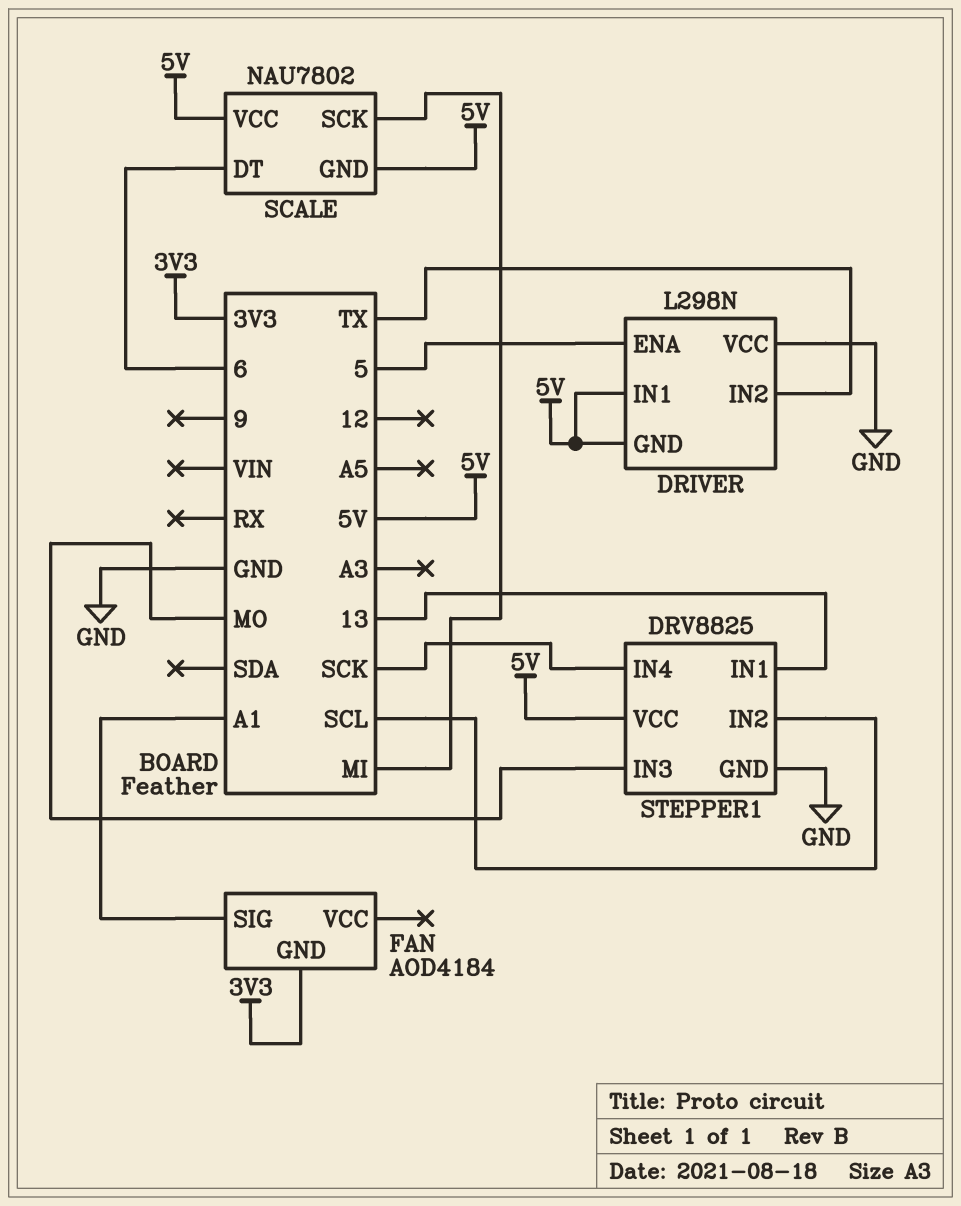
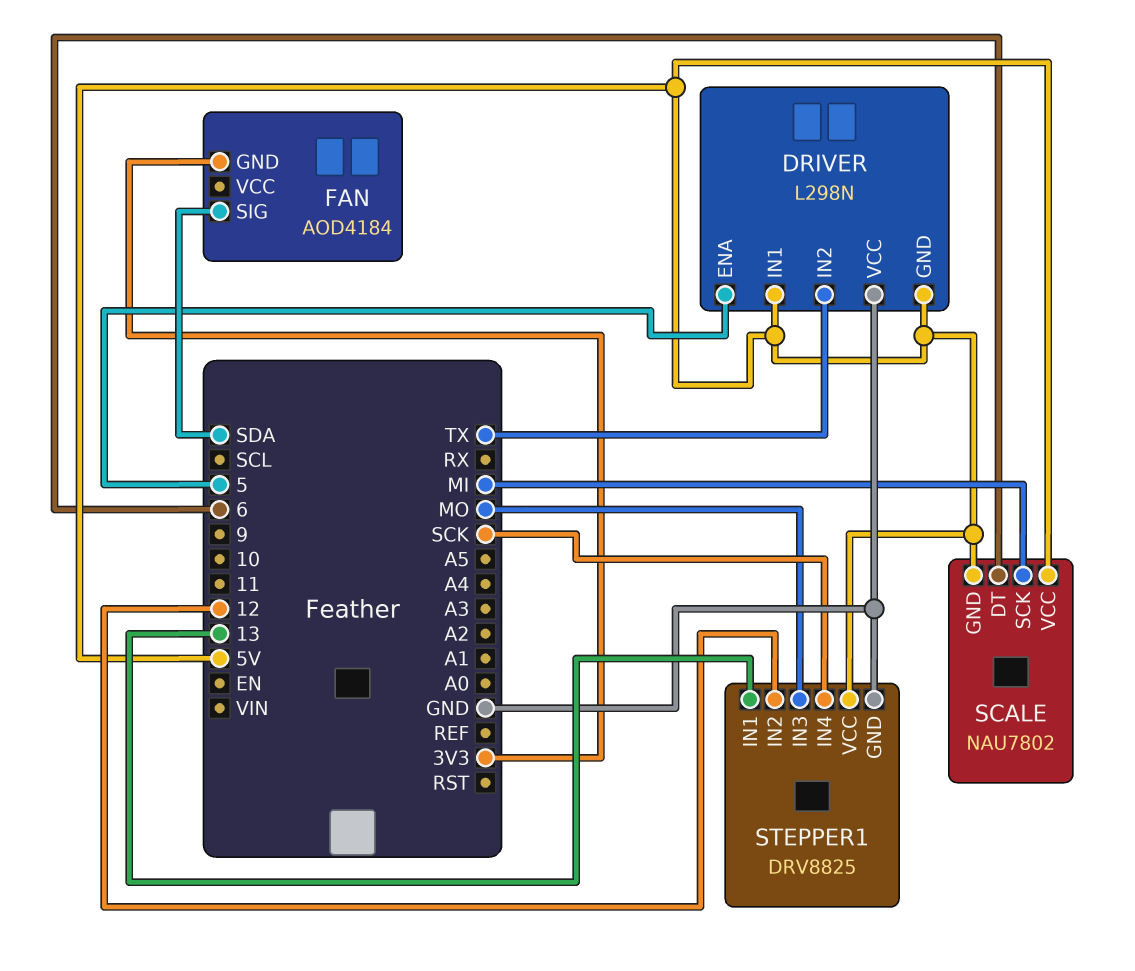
FAN pin SIG: A1 -> SDA
STEPPER1 pin IN2: SCL -> 12

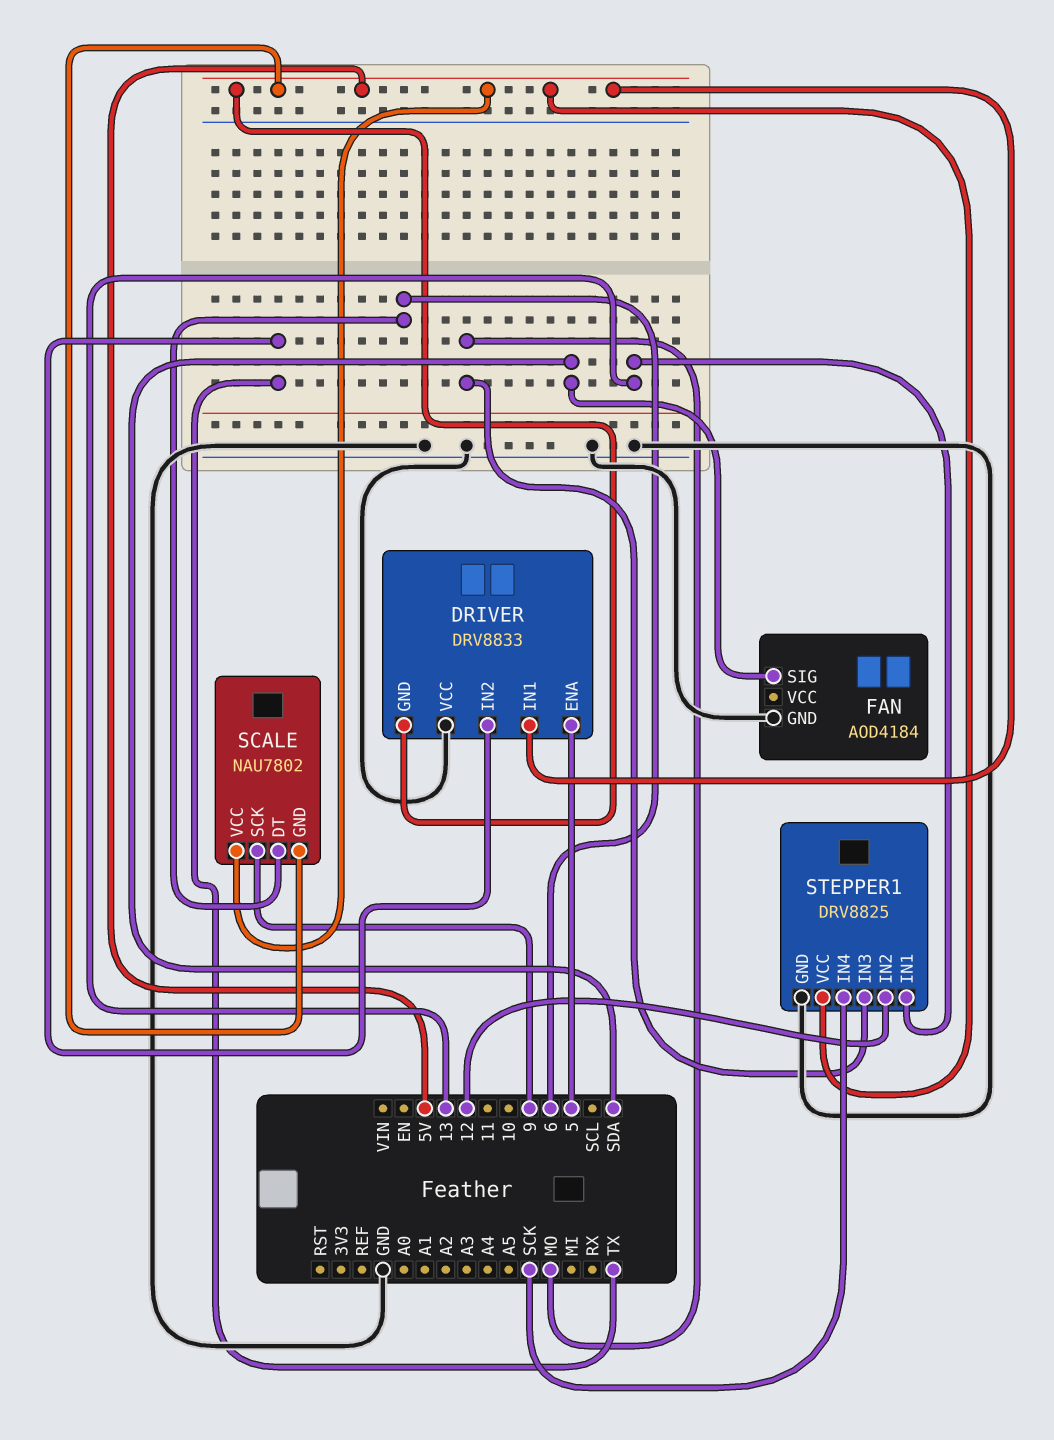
DRIVER: L298N -> DRV8833
FAN pin GND: 3V3 -> GND
SCALE pin SCK: MI -> 9

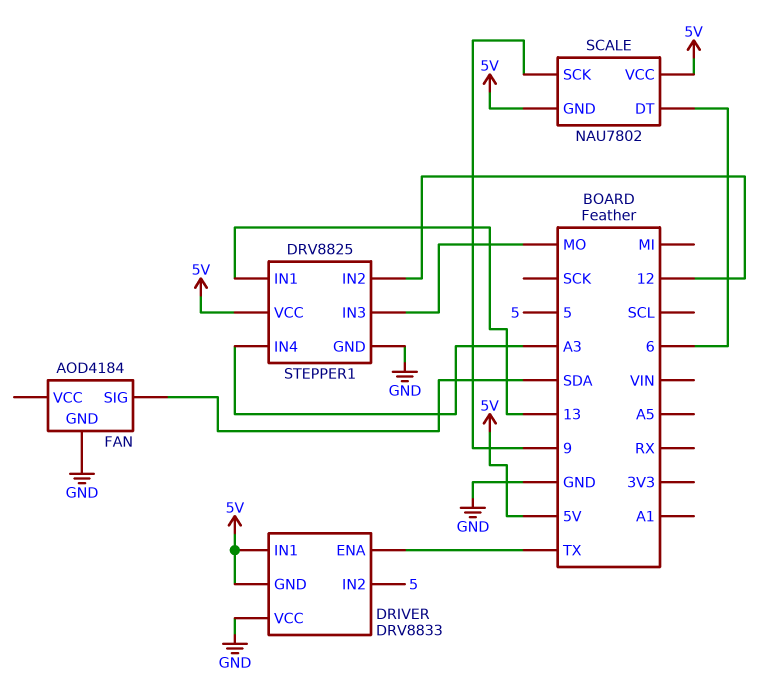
DRIVER pin ENA: 5 -> TX
DRIVER pin IN2: TX -> 5
STEPPER1 pin IN4: SCK -> A3

